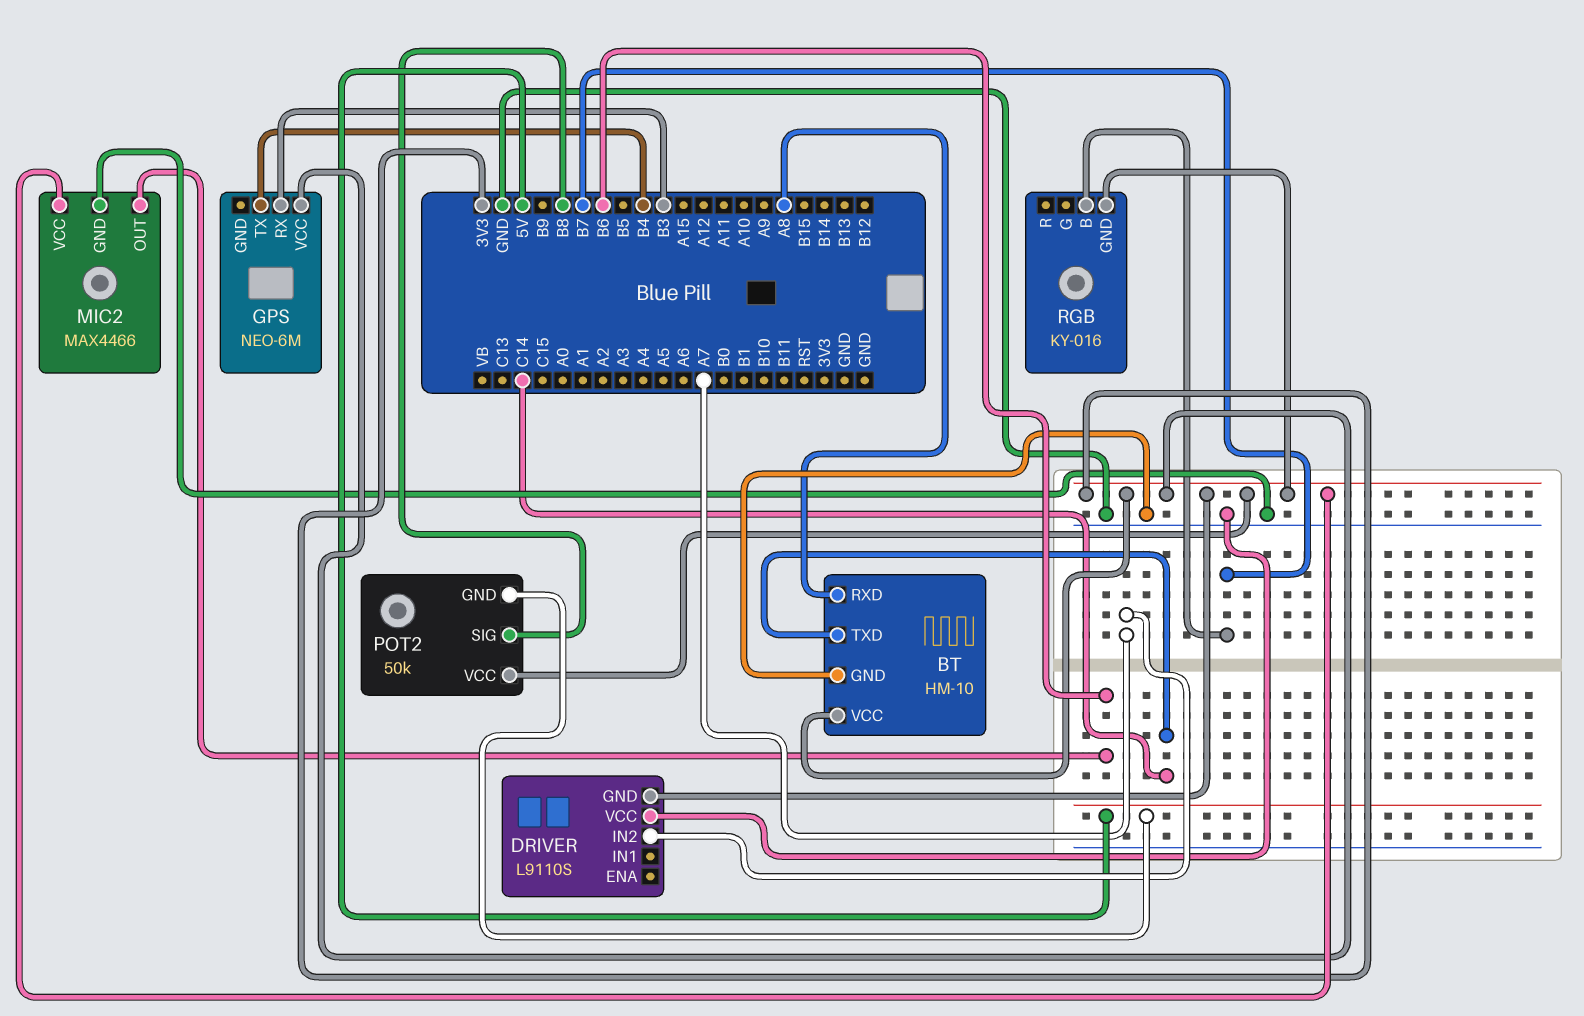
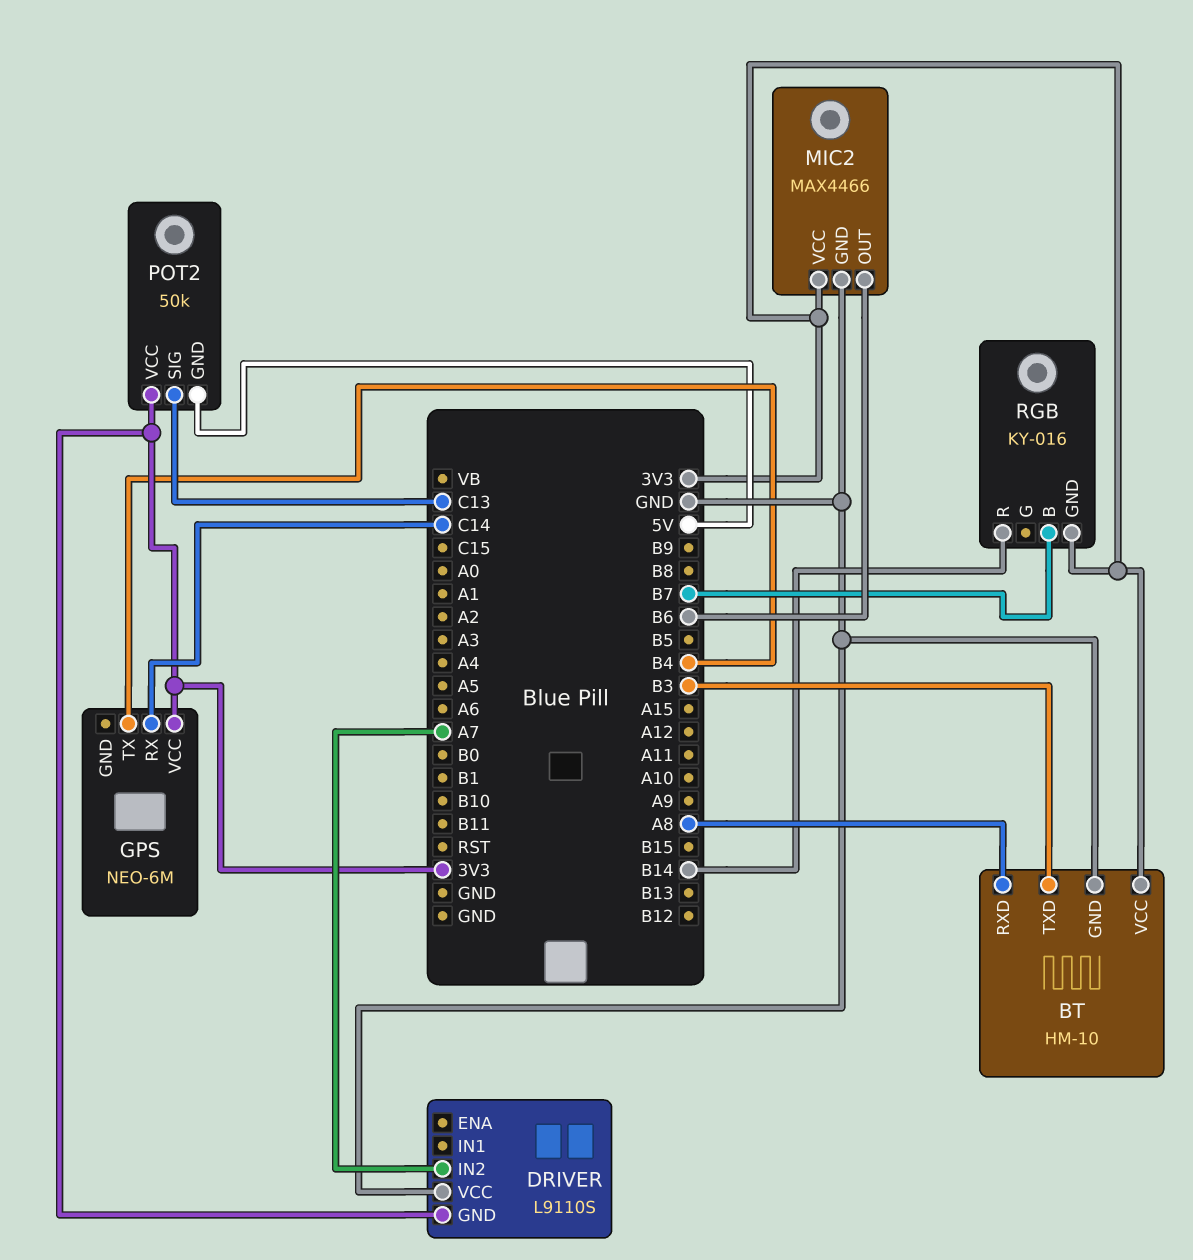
BT pin TXD: C14 -> B3
GPS pin RX: B3 -> C14
POT2 pin SIG: B8 -> C13
RGB pin R: none -> B14

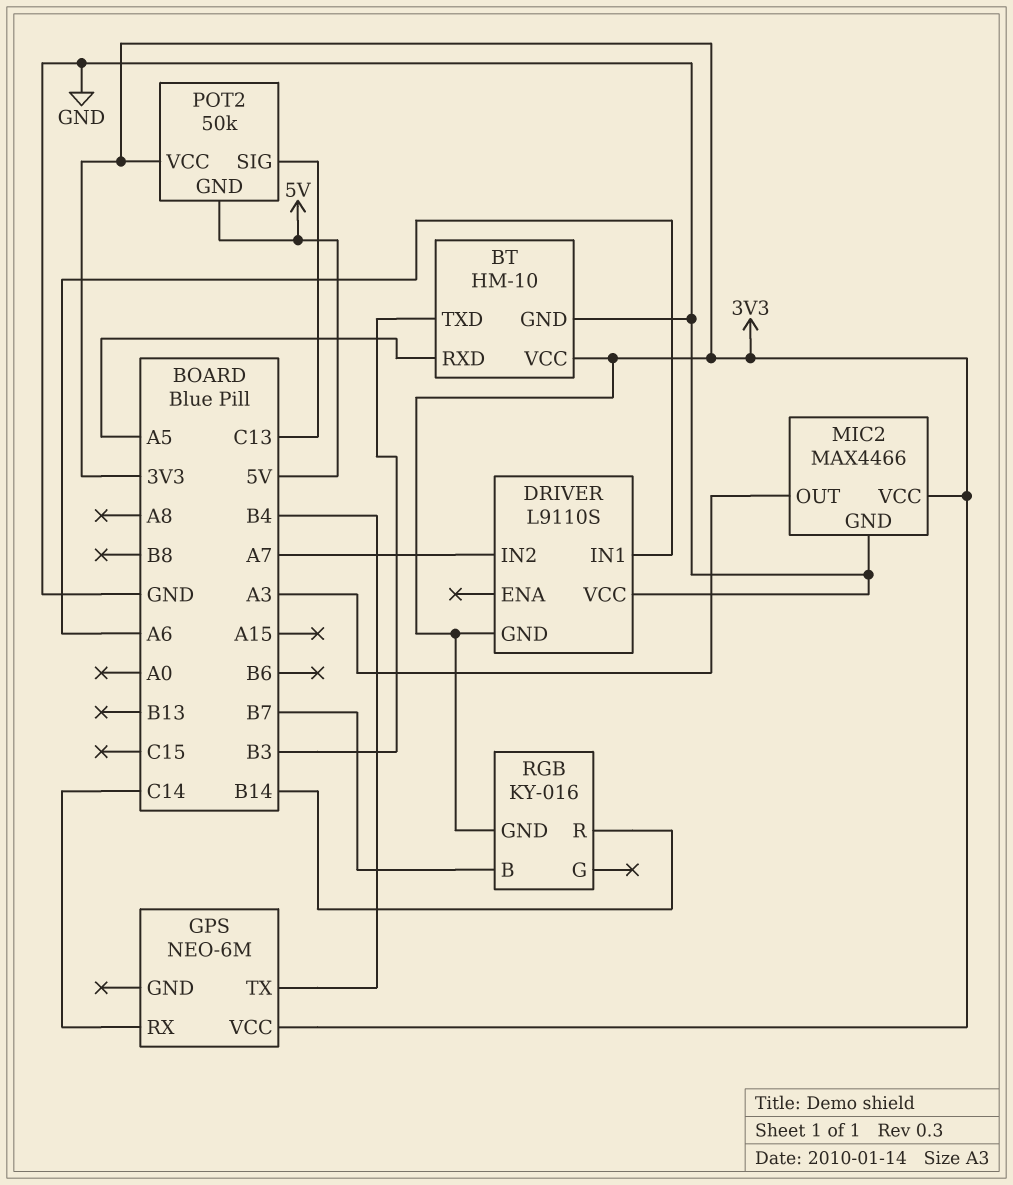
BT pin RXD: A8 -> A5
DRIVER pin IN1: none -> A6
MIC2 pin OUT: B6 -> A3

